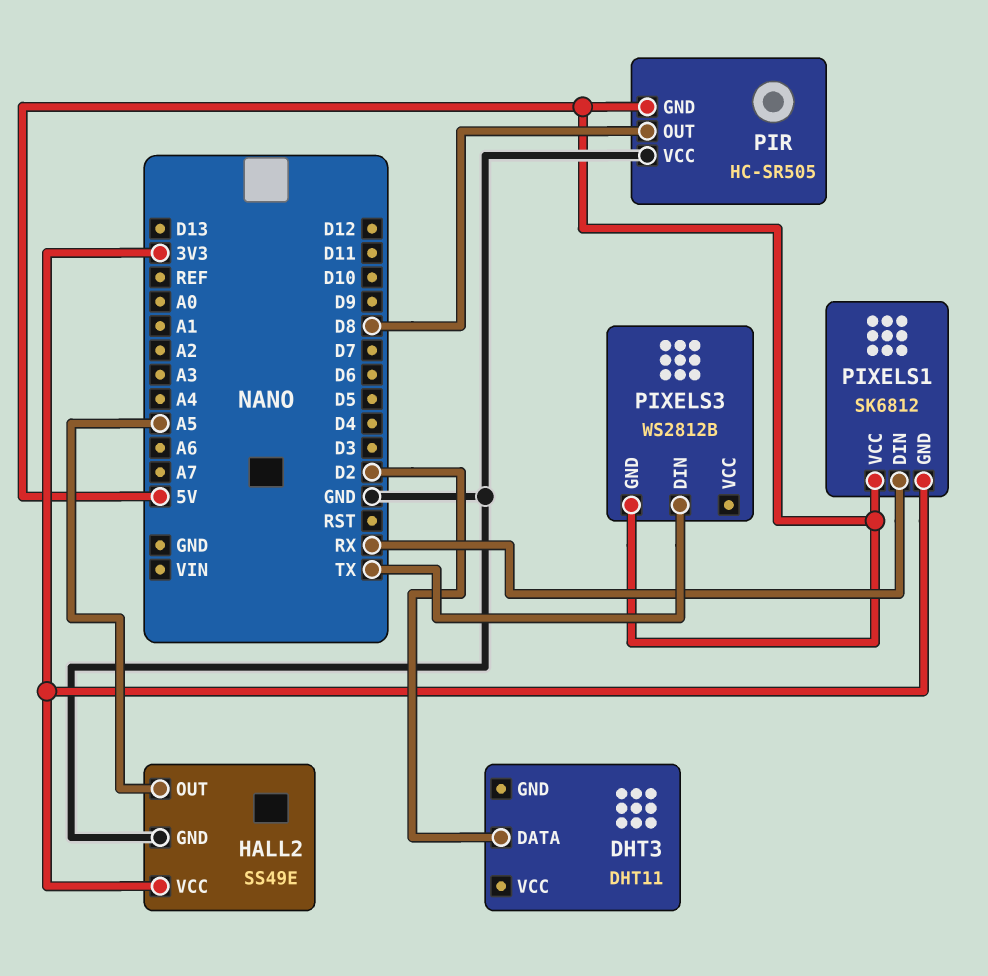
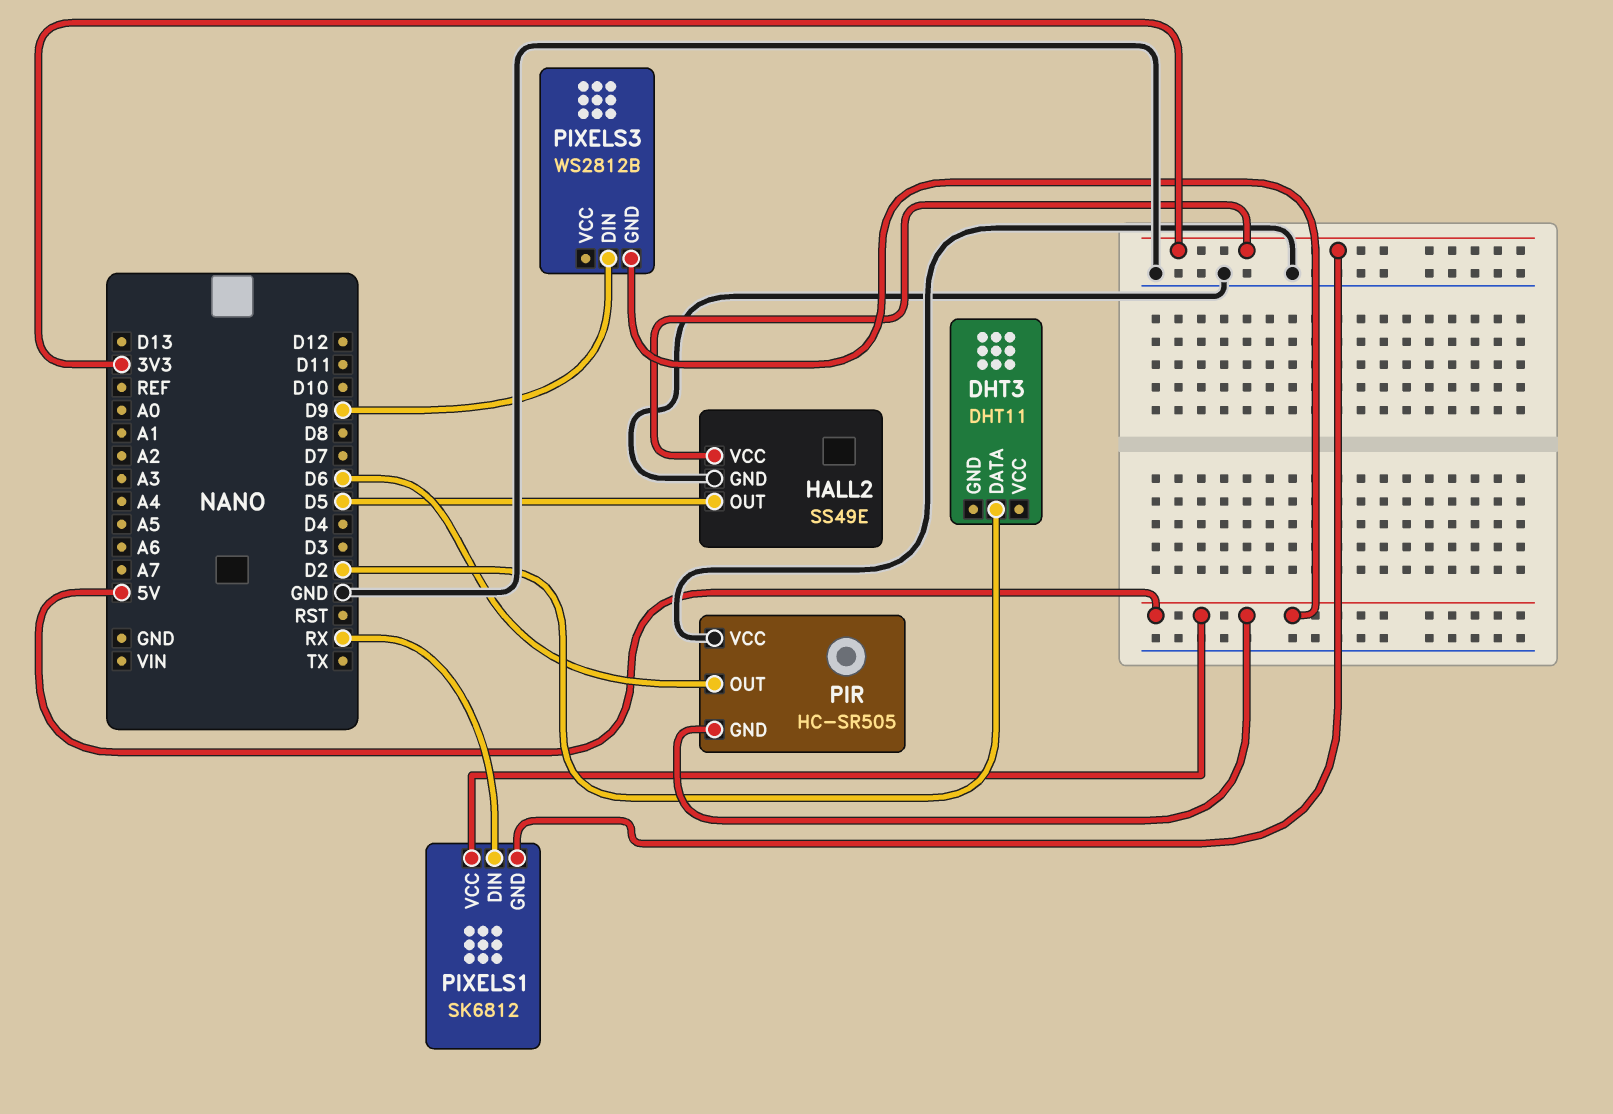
HALL2 pin OUT: A5 -> D5
PIR pin OUT: D8 -> D6
PIXELS3 pin DIN: TX -> D9

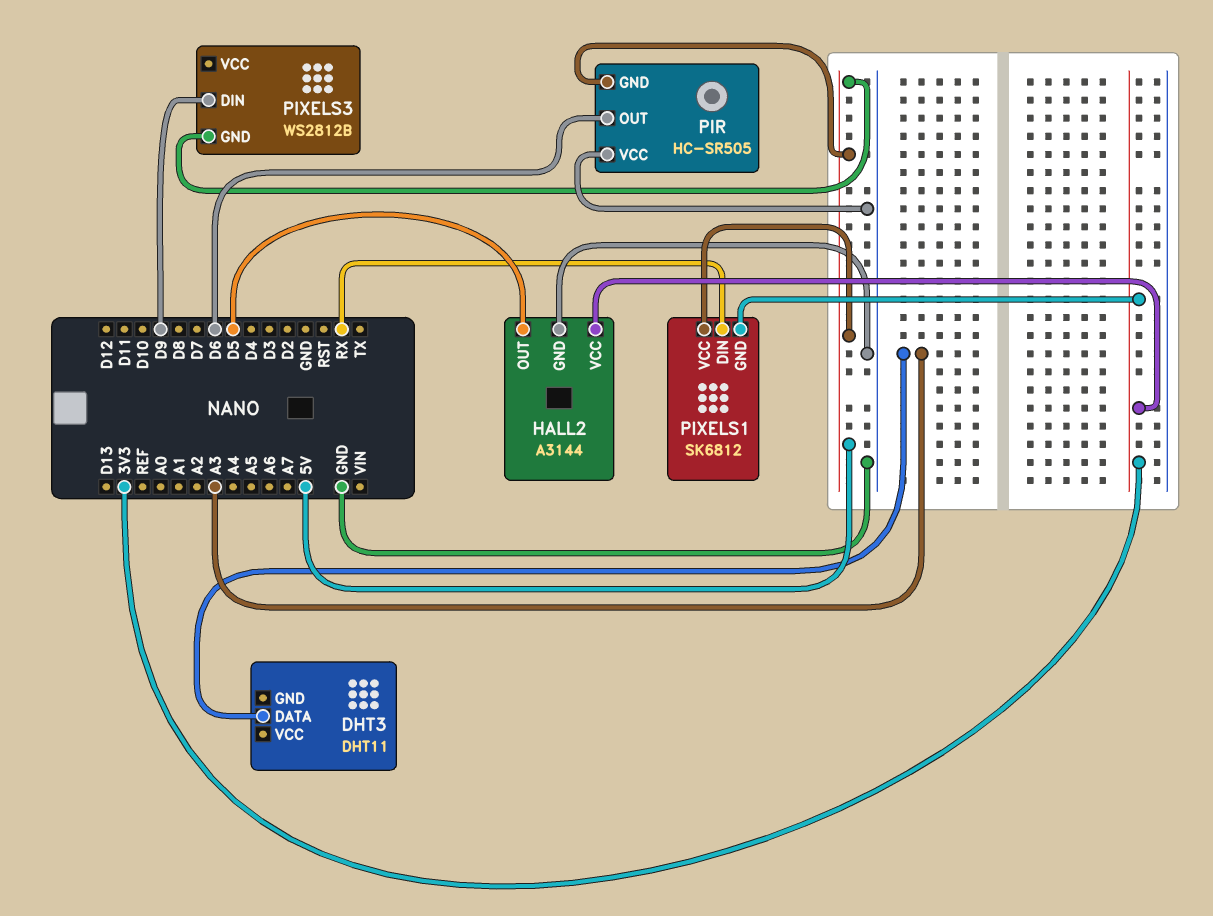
DHT3 pin DATA: D2 -> A3
HALL2: SS49E -> A3144

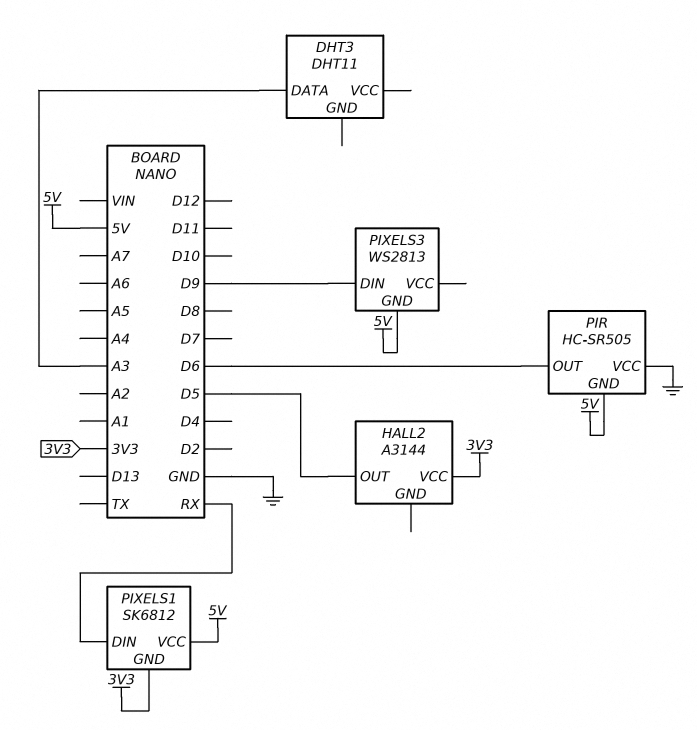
HALL2 pin GND: GND -> none
PIXELS3: WS2812B -> WS2813

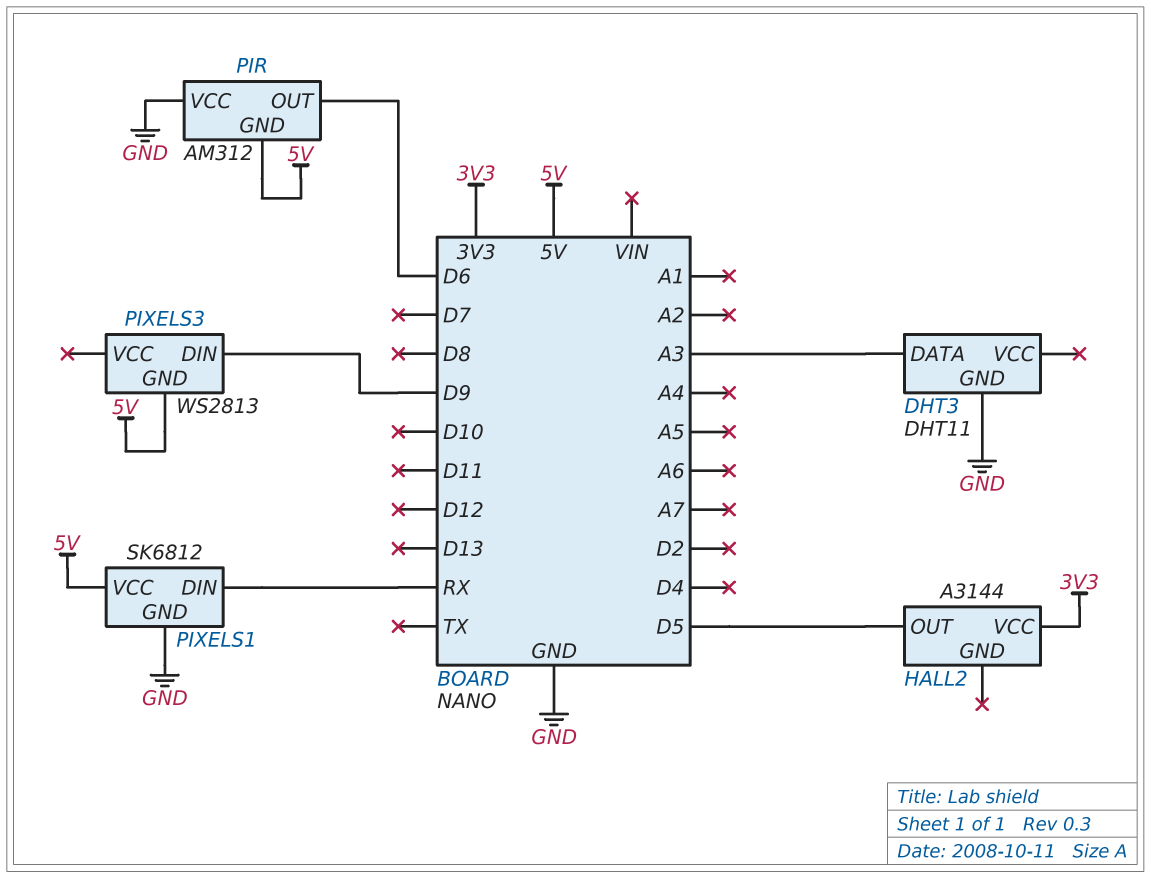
DHT3 pin GND: none -> GND
PIR: HC-SR505 -> AM312
PIXELS1 pin GND: 3V3 -> GND

